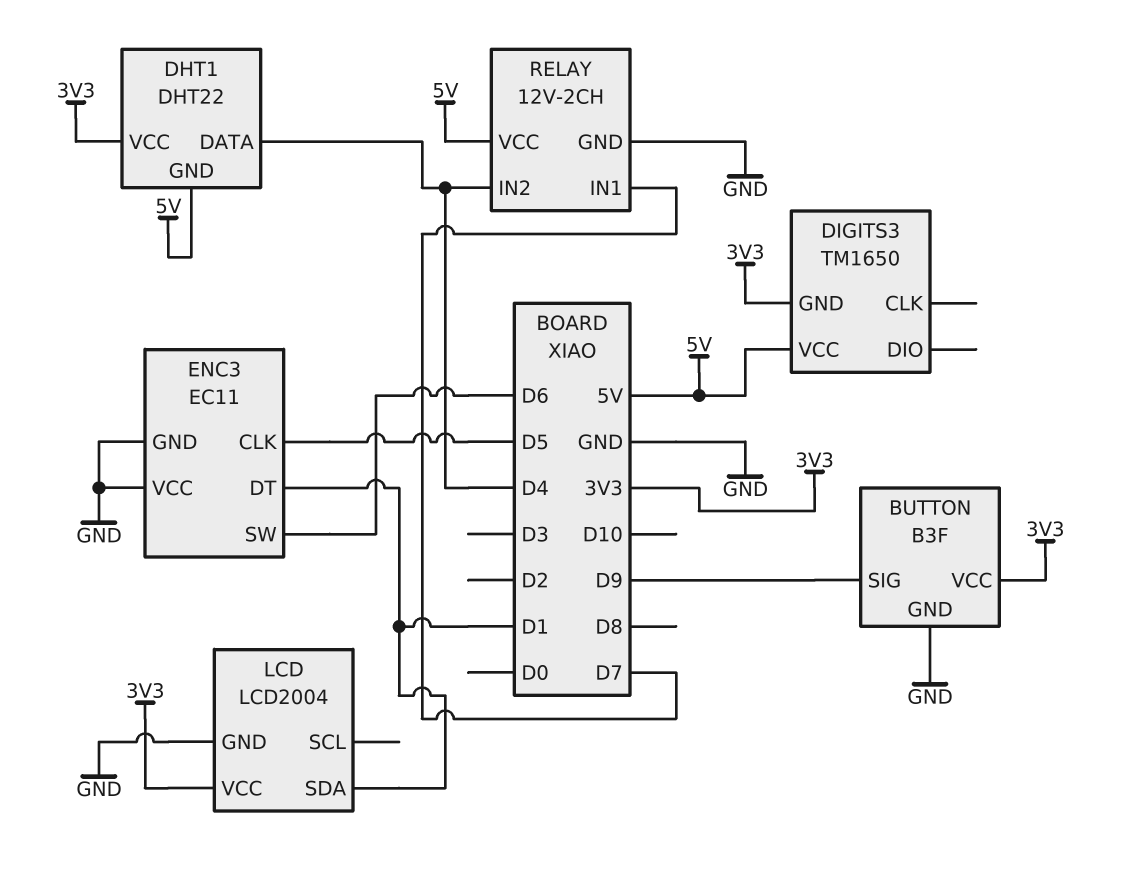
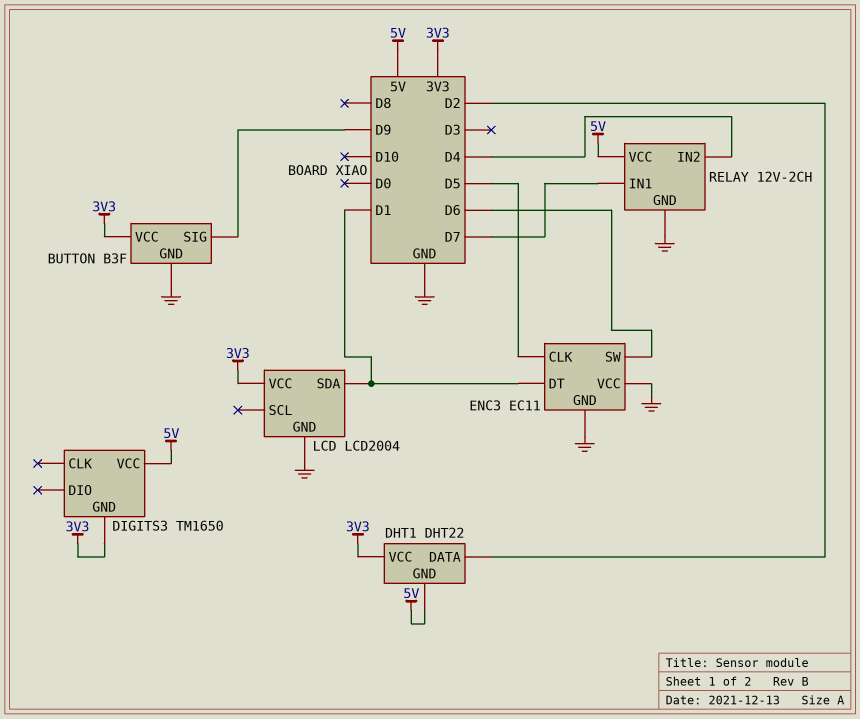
DHT1 pin DATA: D4 -> D2

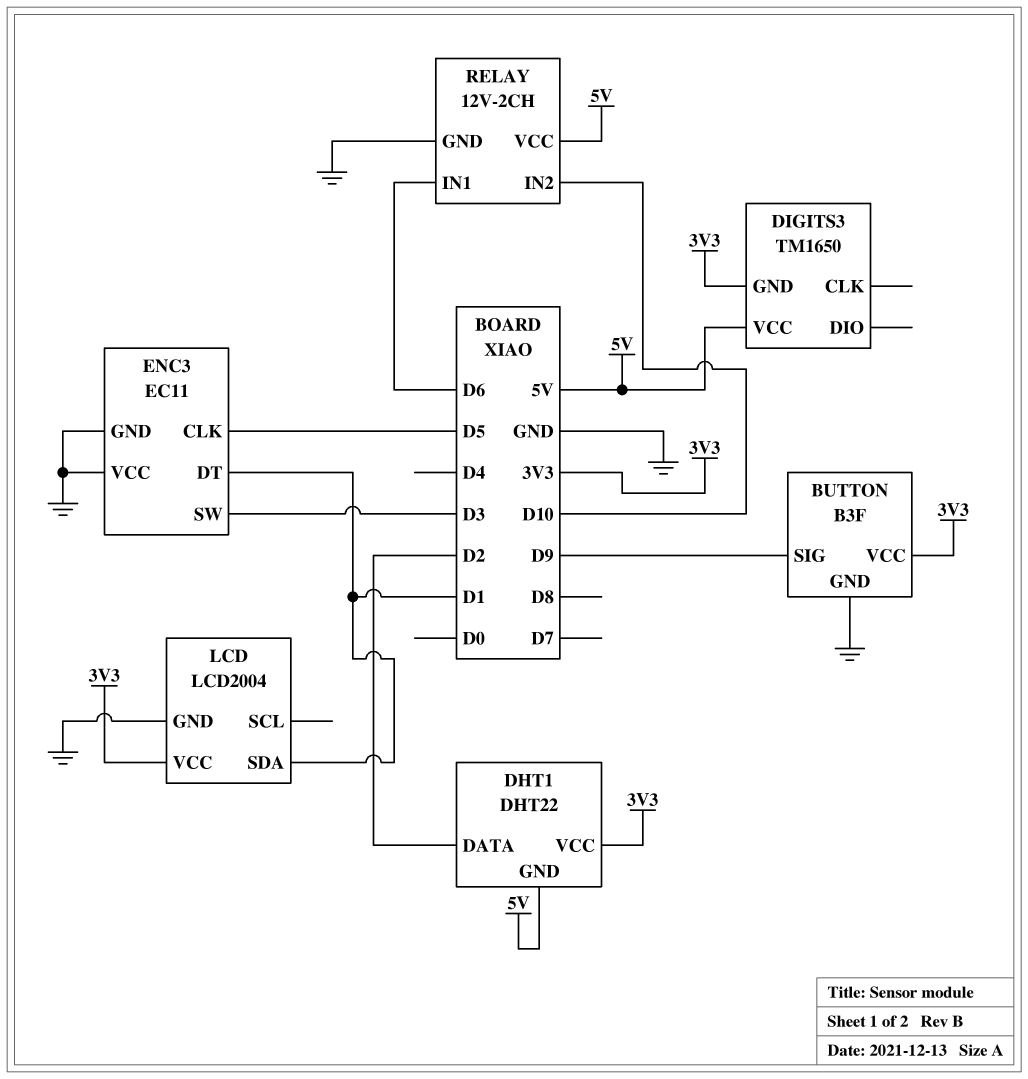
ENC3 pin SW: D6 -> D3
RELAY pin IN1: D7 -> D6
RELAY pin IN2: D4 -> D10

